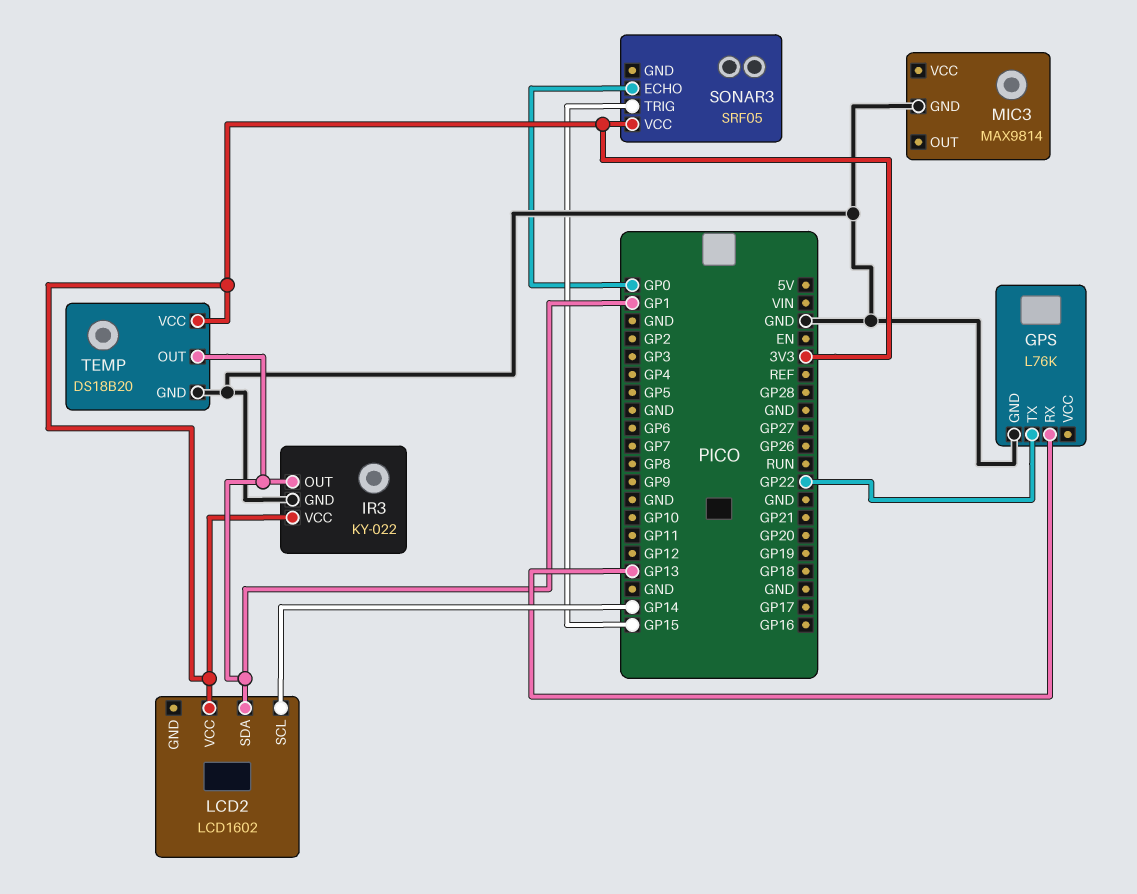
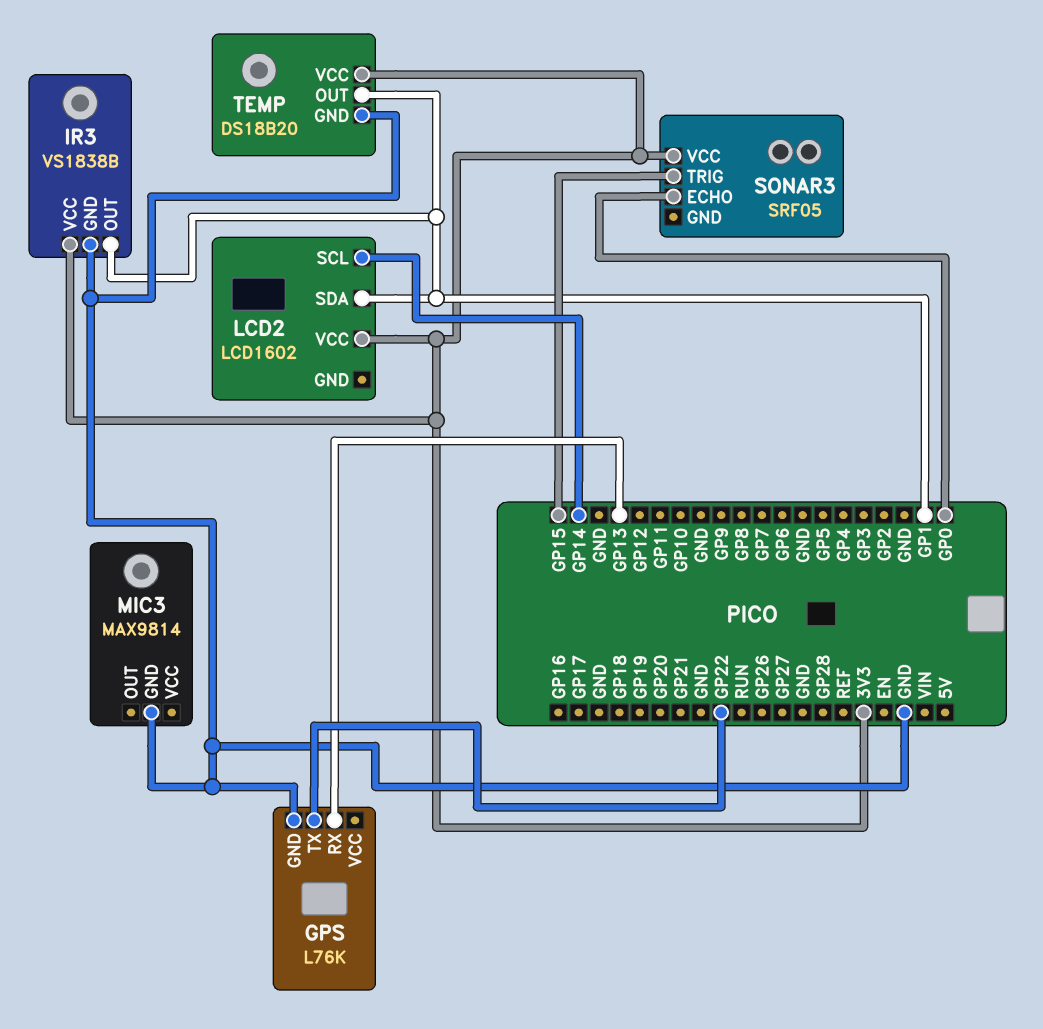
IR3: KY-022 -> VS1838B

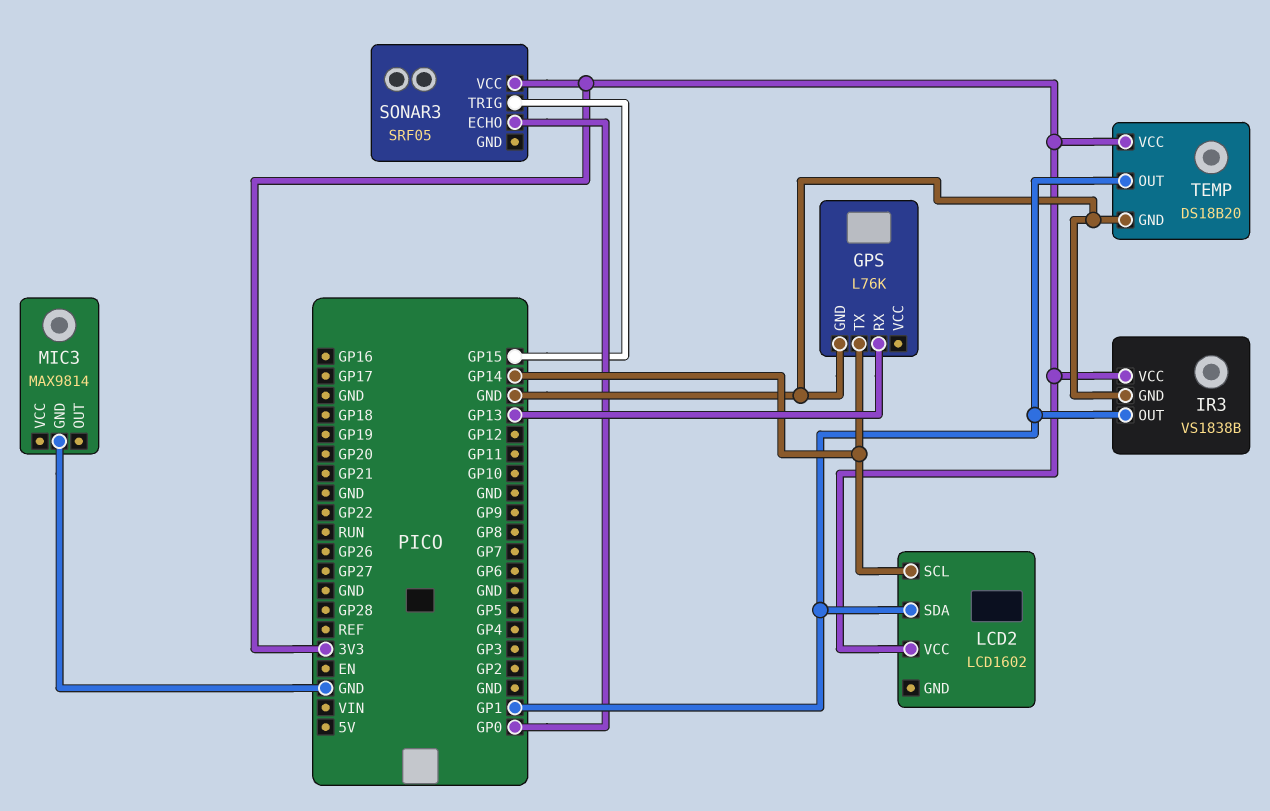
GPS pin TX: GP22 -> GP14

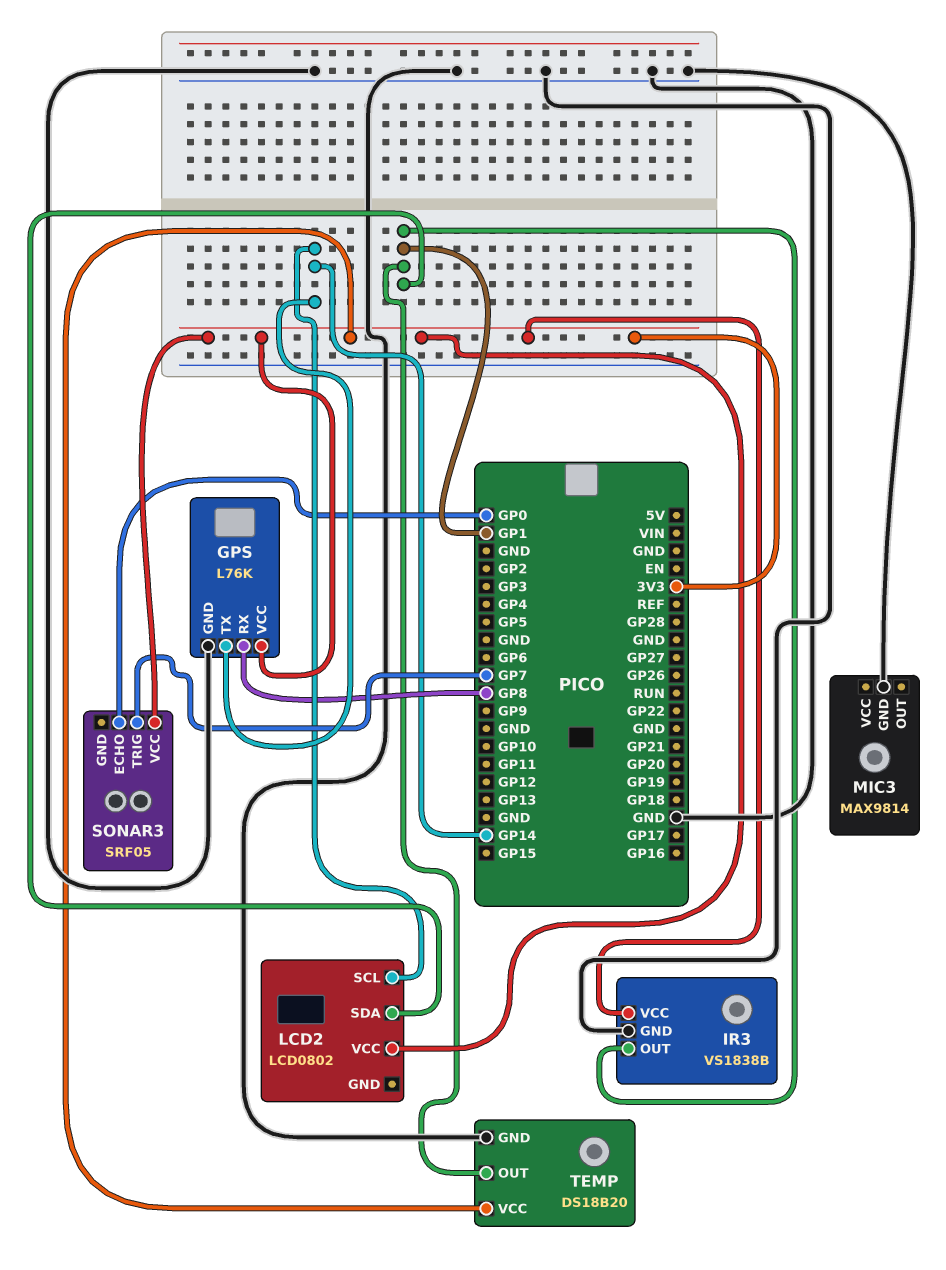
GPS pin RX: GP13 -> GP8
GPS pin VCC: none -> 3V3
LCD2: LCD1602 -> LCD0802
SONAR3 pin TRIG: GP15 -> GP7

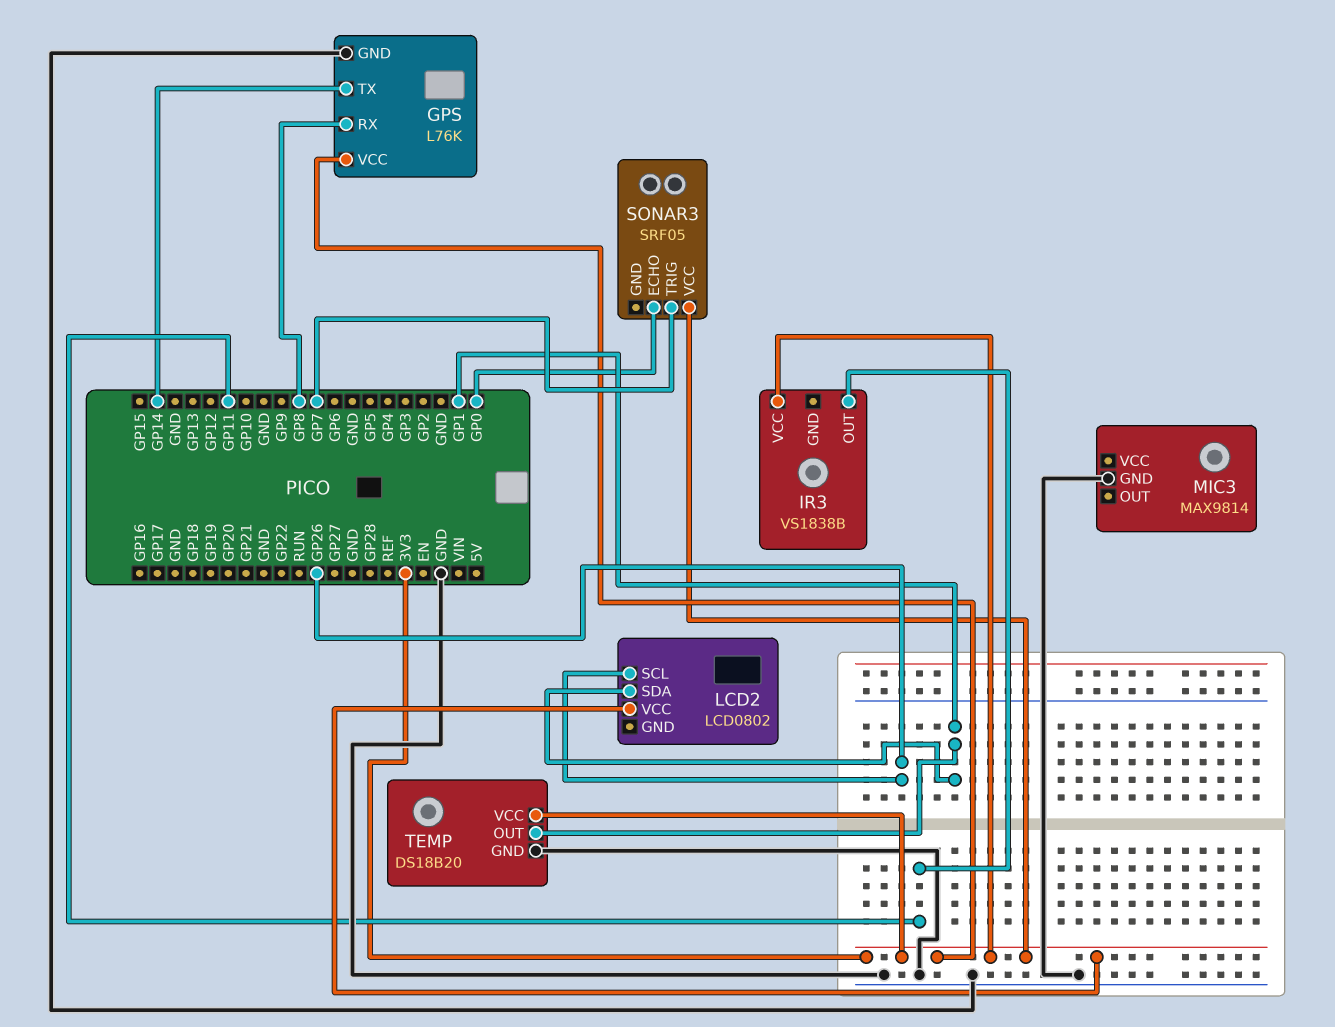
IR3 pin GND: GND -> none
IR3 pin OUT: GP1 -> GP11
LCD2 pin SCL: GP14 -> GP26

